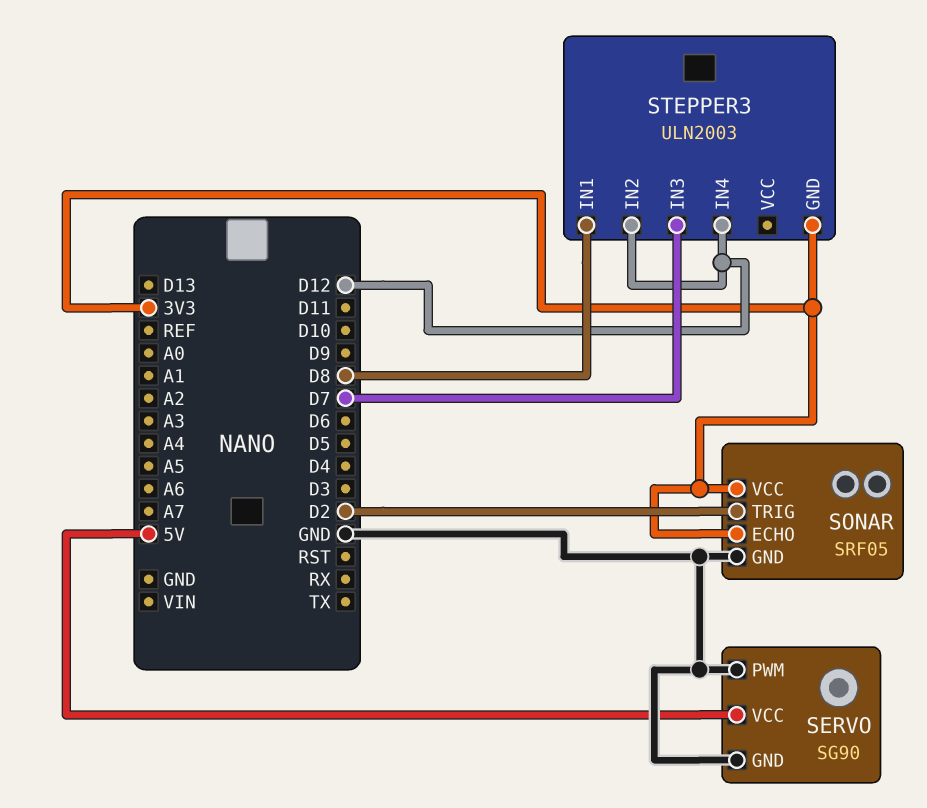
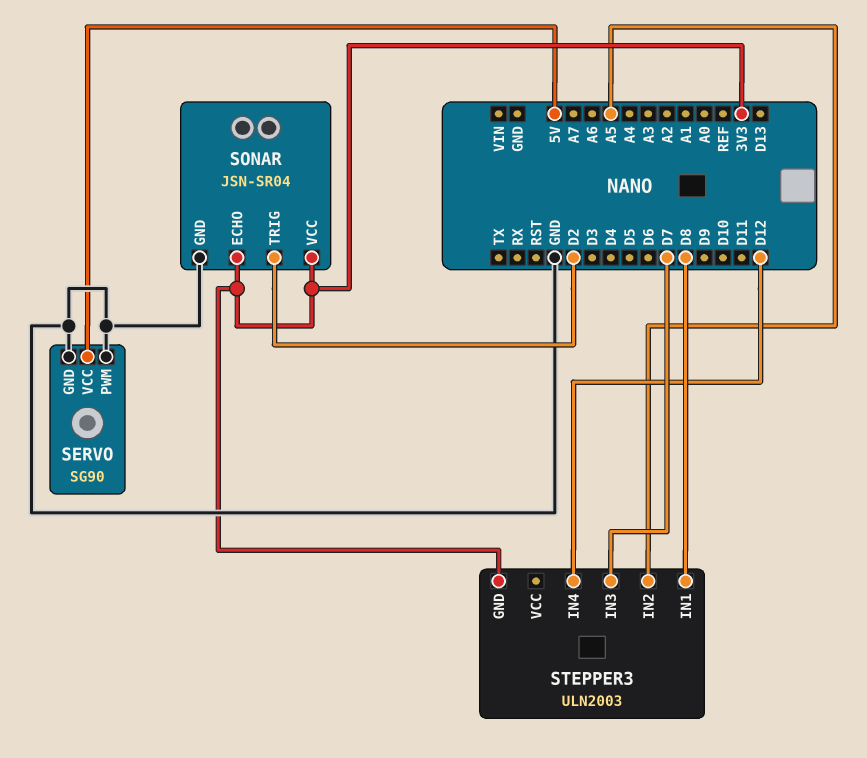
SONAR: SRF05 -> JSN-SR04
STEPPER3 pin IN2: D12 -> A5

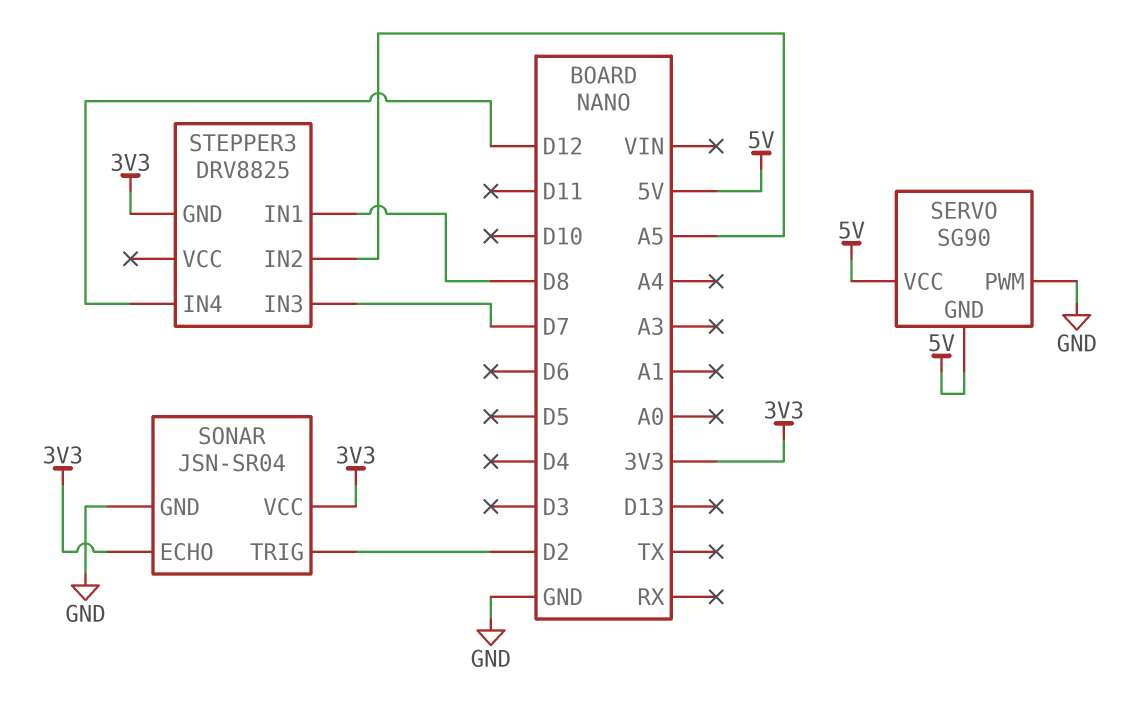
SERVO pin GND: GND -> 5V
STEPPER3: ULN2003 -> DRV8825

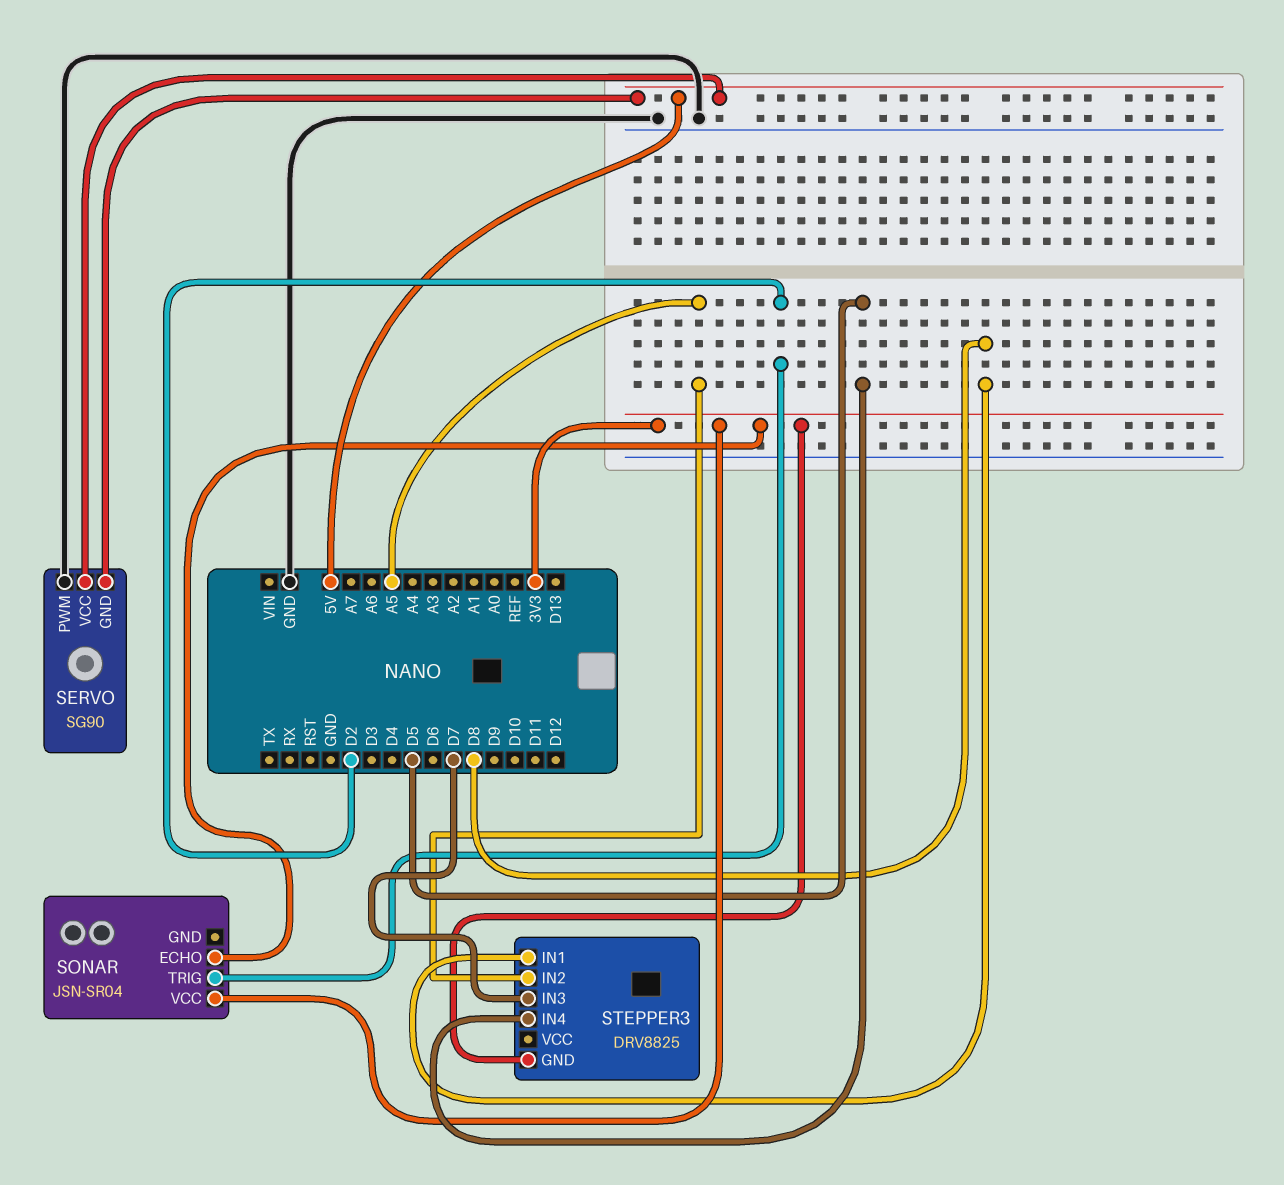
SONAR pin GND: GND -> none
STEPPER3 pin IN4: D12 -> D5

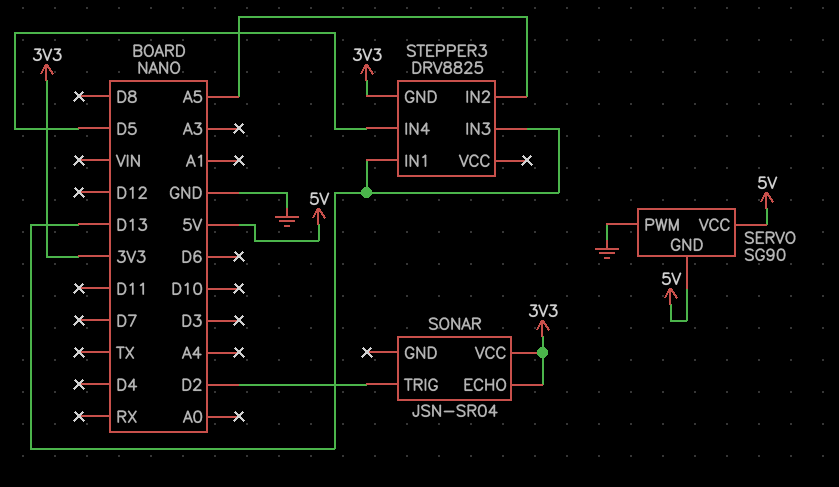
STEPPER3 pin IN1: D8 -> D13
STEPPER3 pin IN3: D7 -> D13

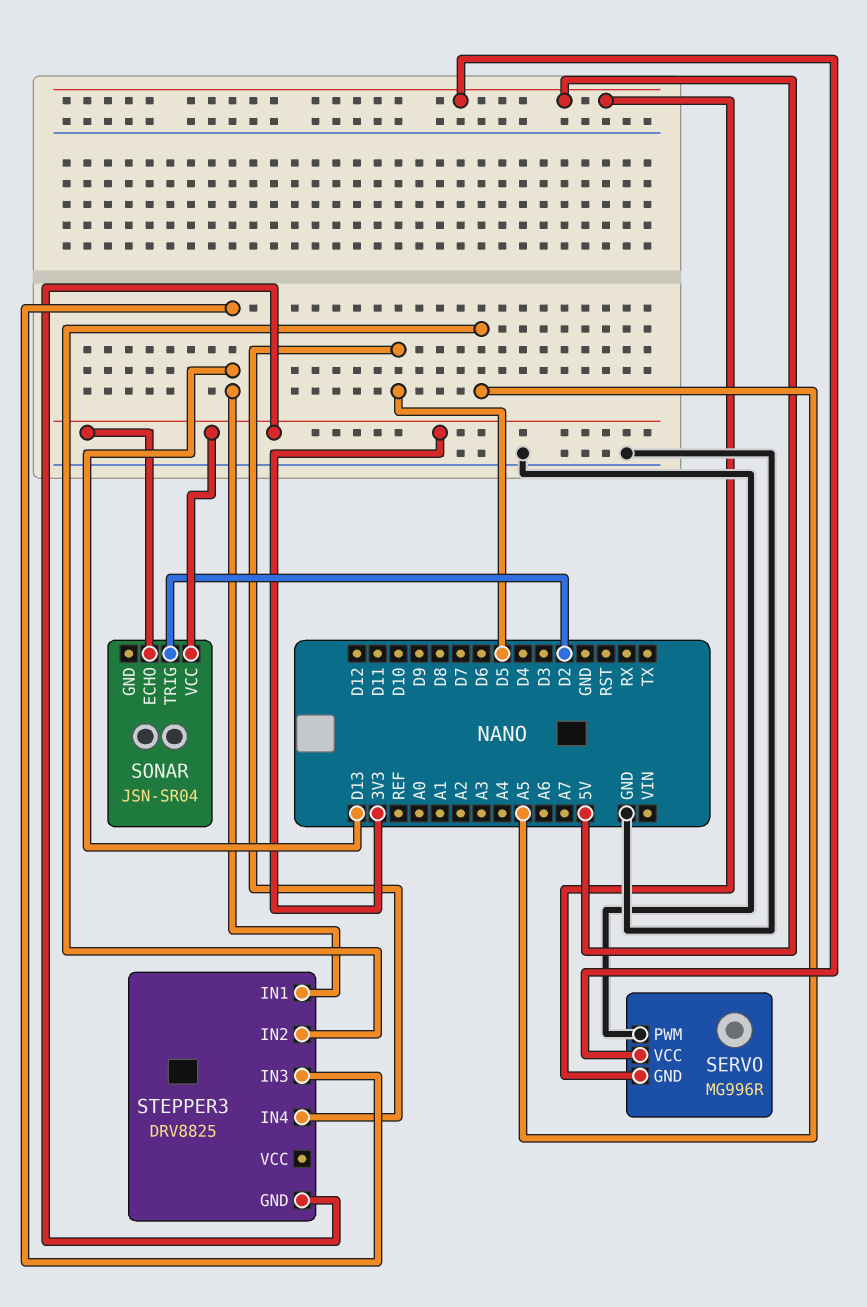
SERVO: SG90 -> MG996R

